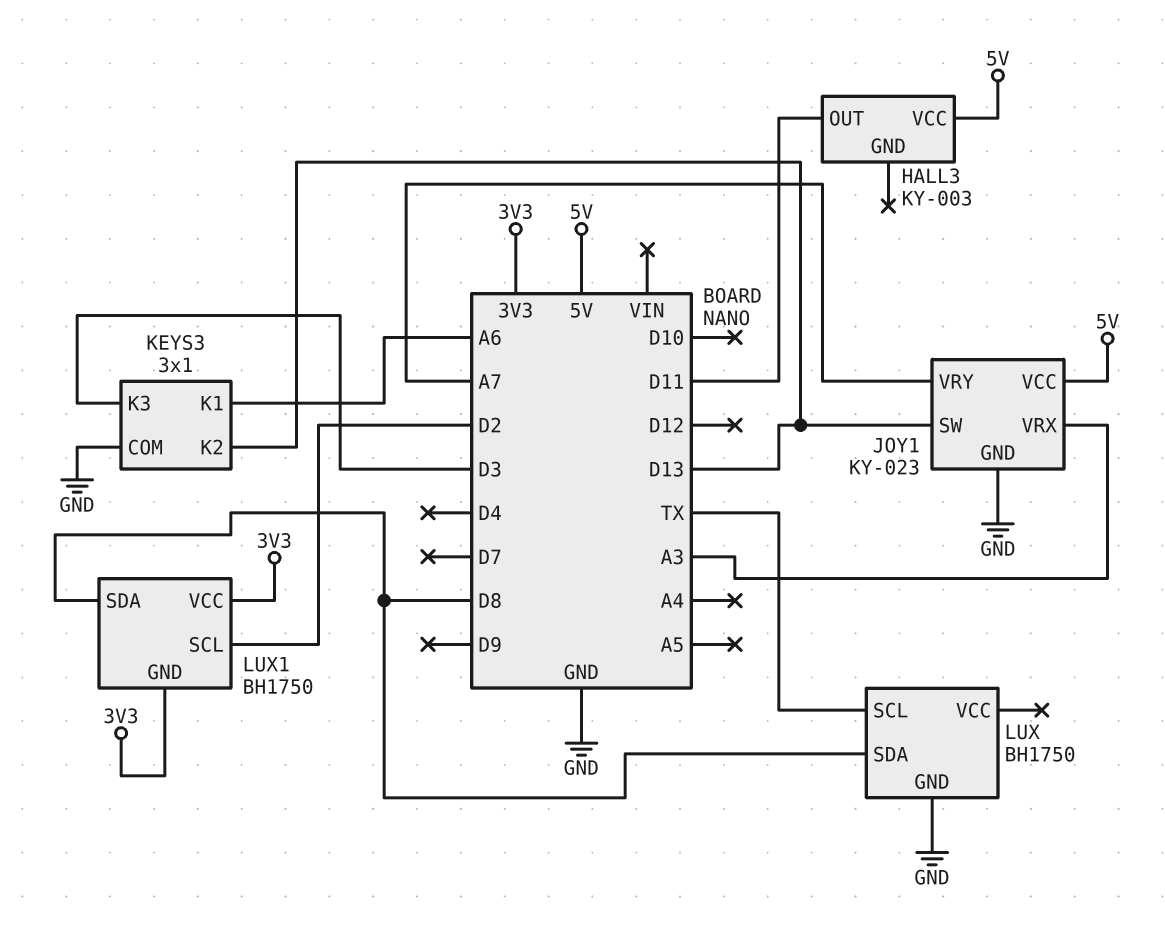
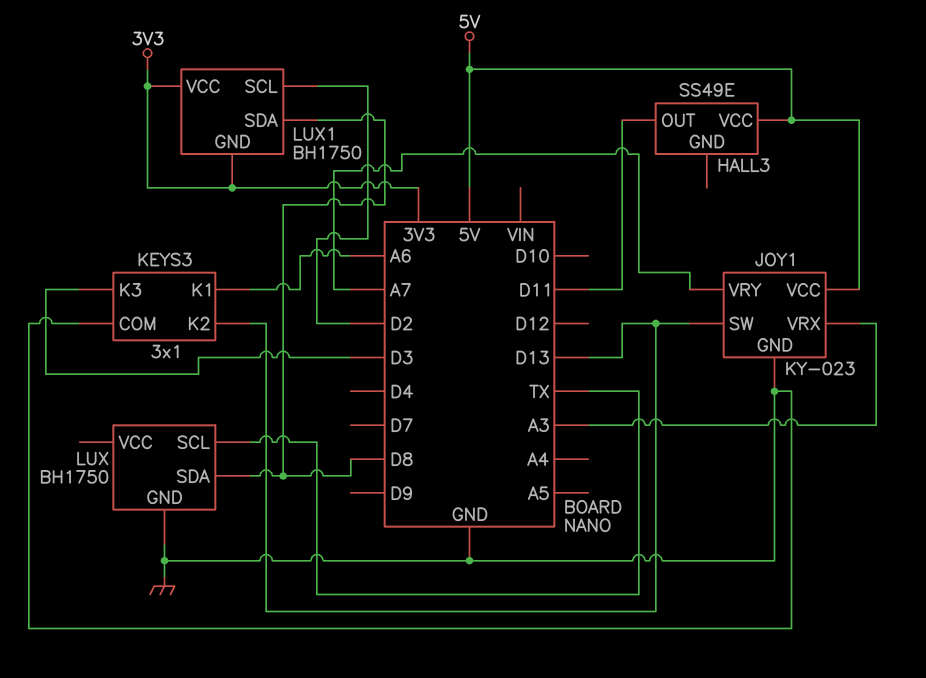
HALL3: KY-003 -> SS49E

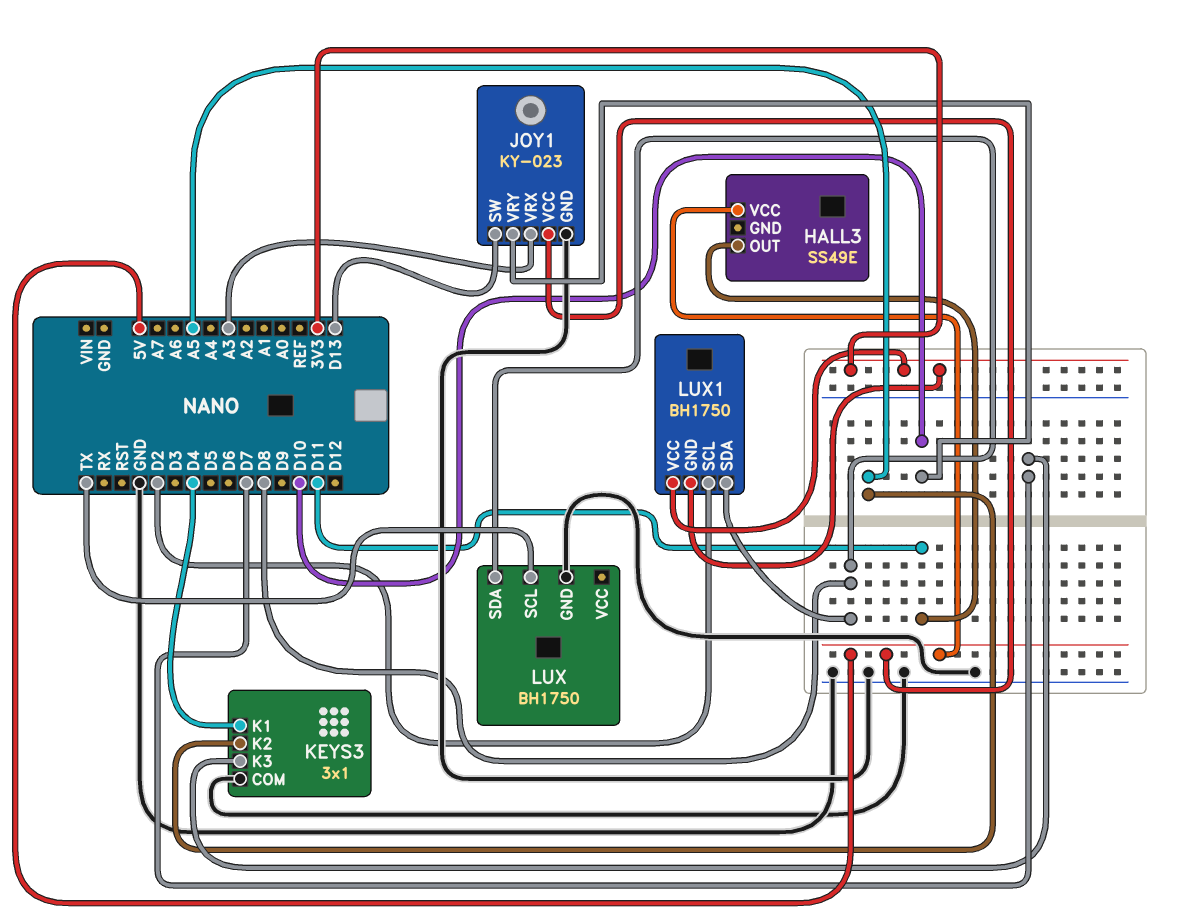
JOY1 pin VRY: A7 -> D10
KEYS3 pin K1: A6 -> D4
KEYS3 pin K2: D13 -> A5
KEYS3 pin K3: D3 -> D7

